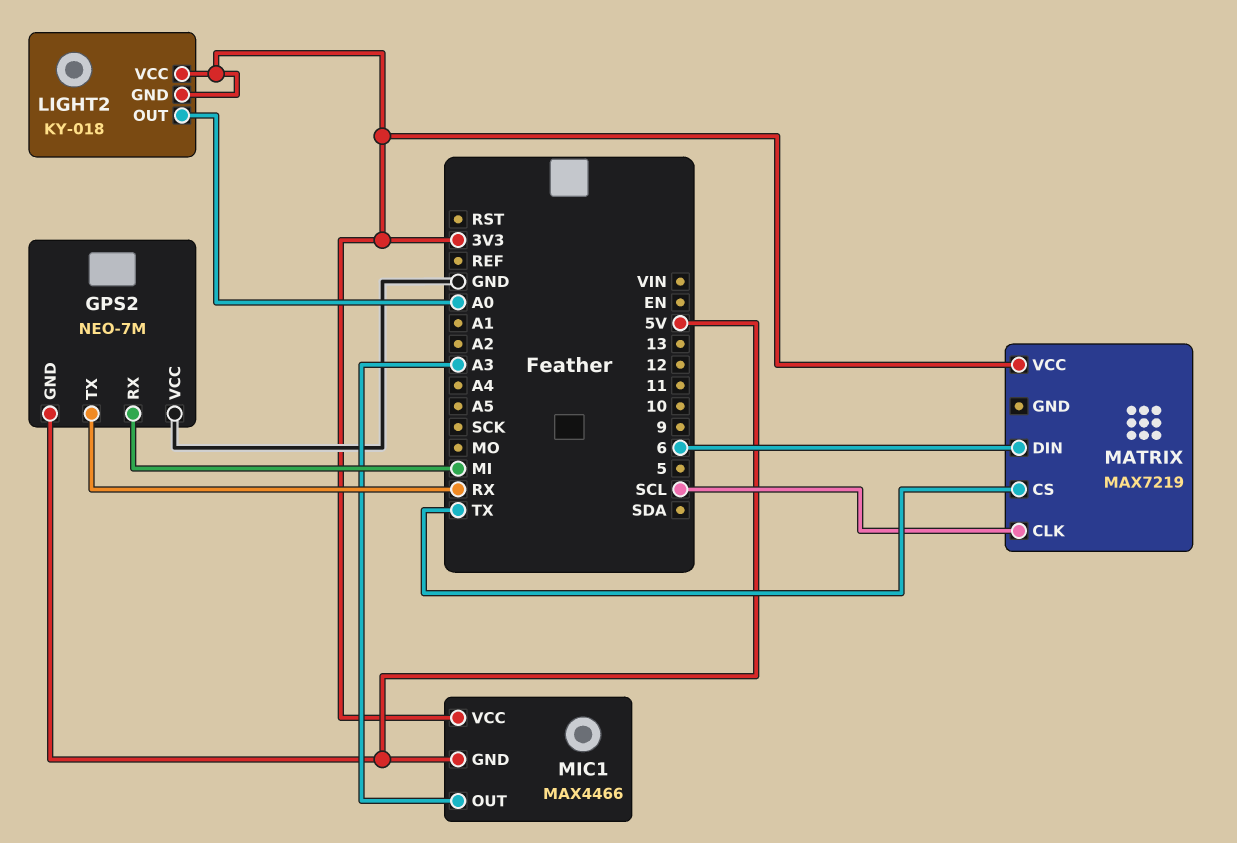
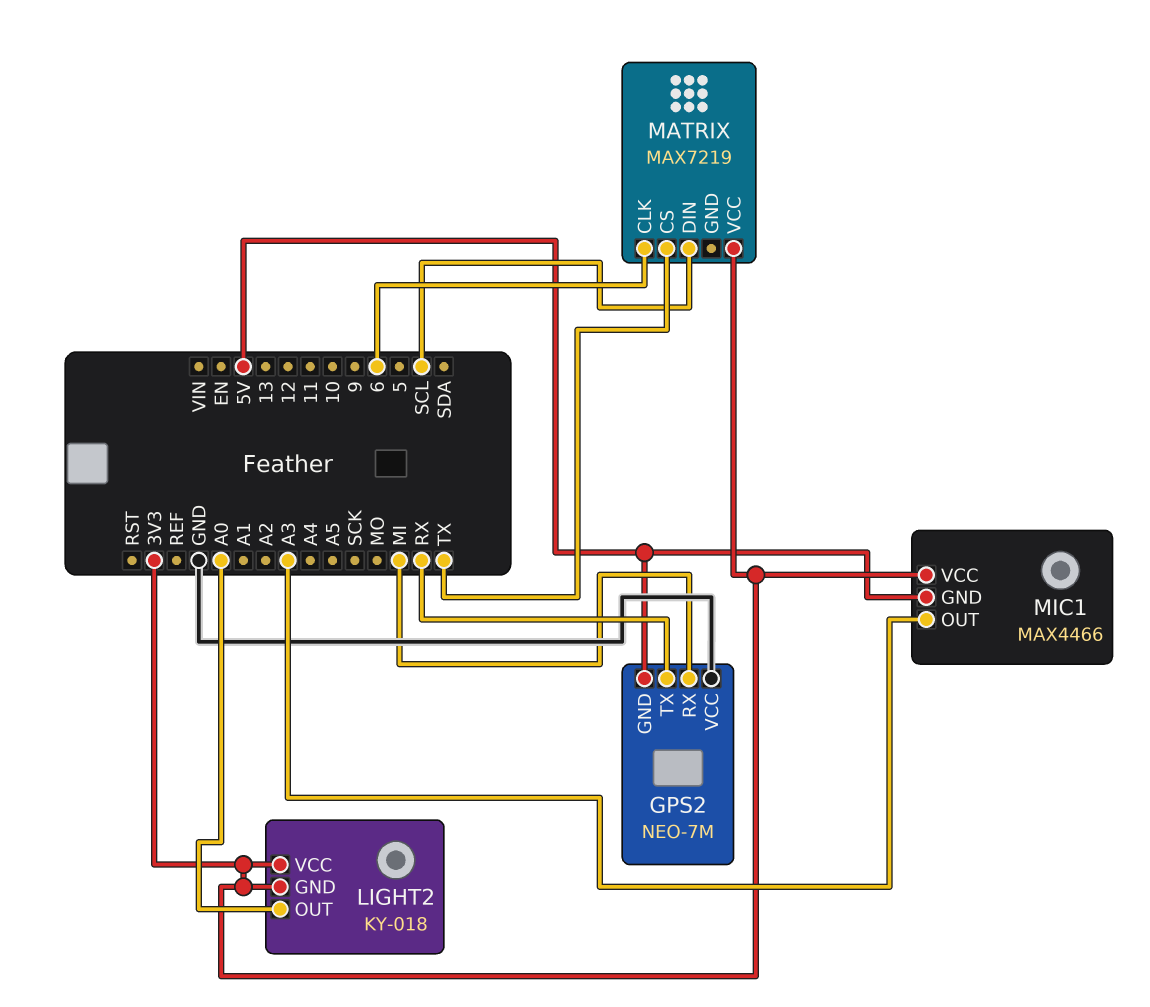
MATRIX pin CLK: SCL -> 6
MATRIX pin DIN: 6 -> SCL

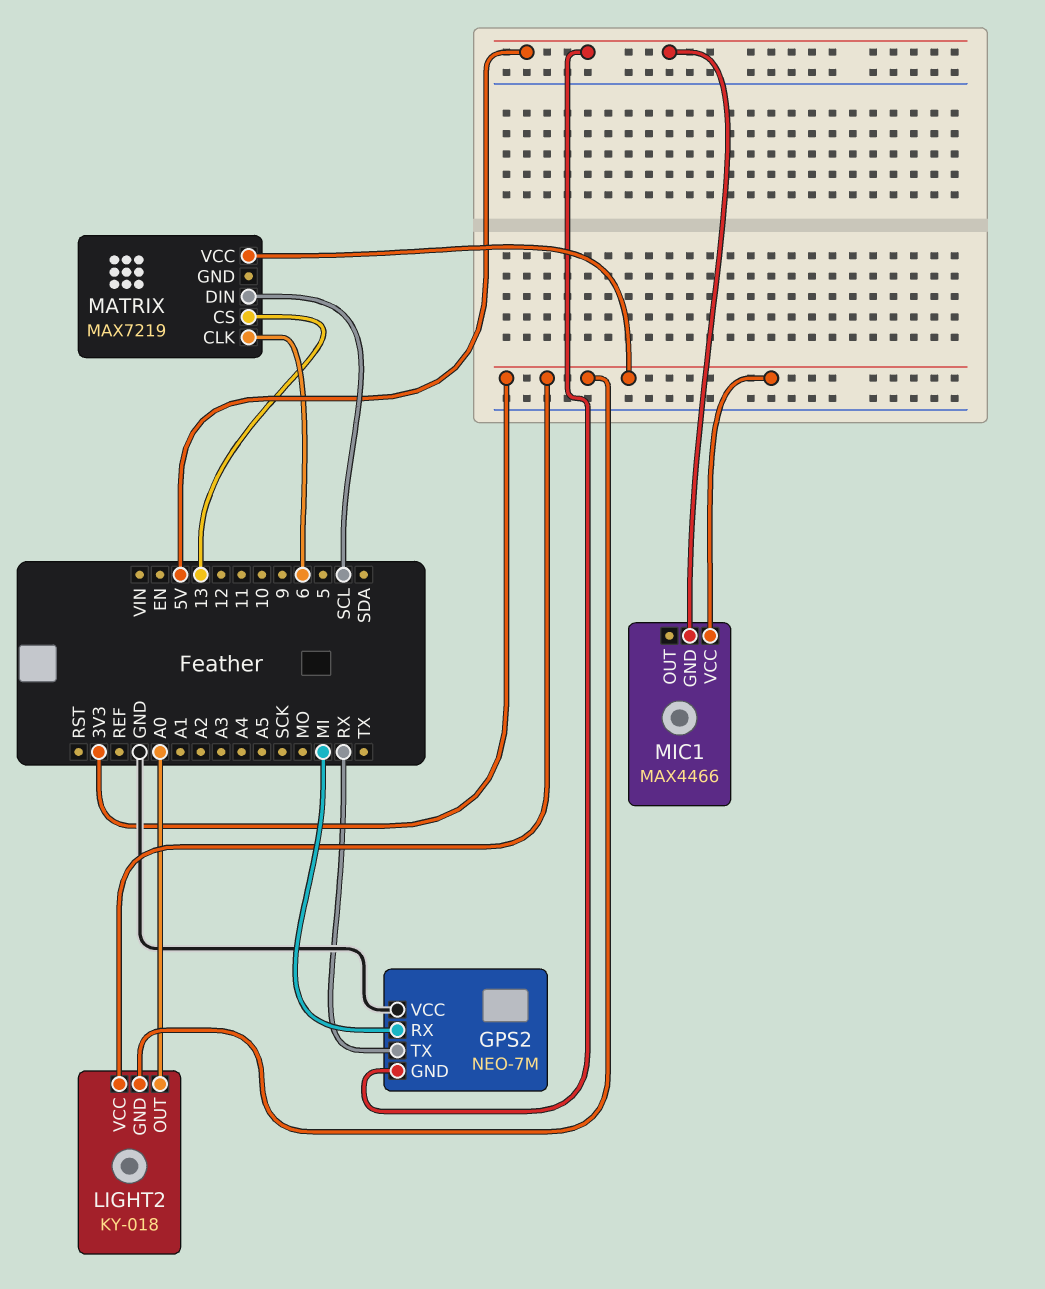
MATRIX pin CS: TX -> 13
MIC1 pin OUT: A3 -> none

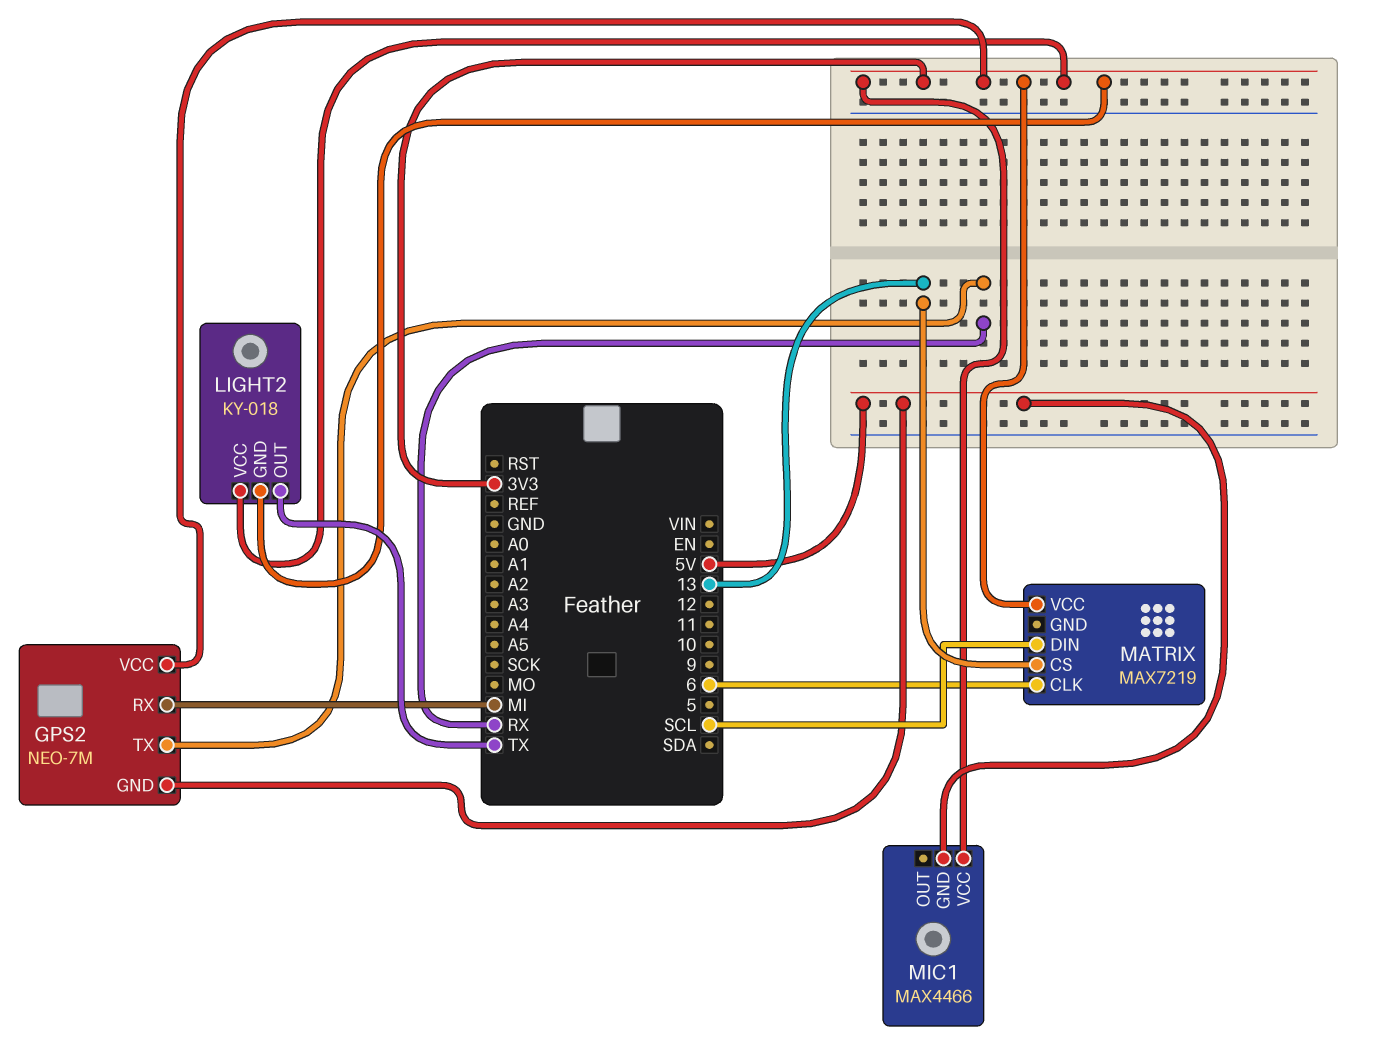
GPS2 pin VCC: GND -> 3V3
LIGHT2 pin OUT: A0 -> TX

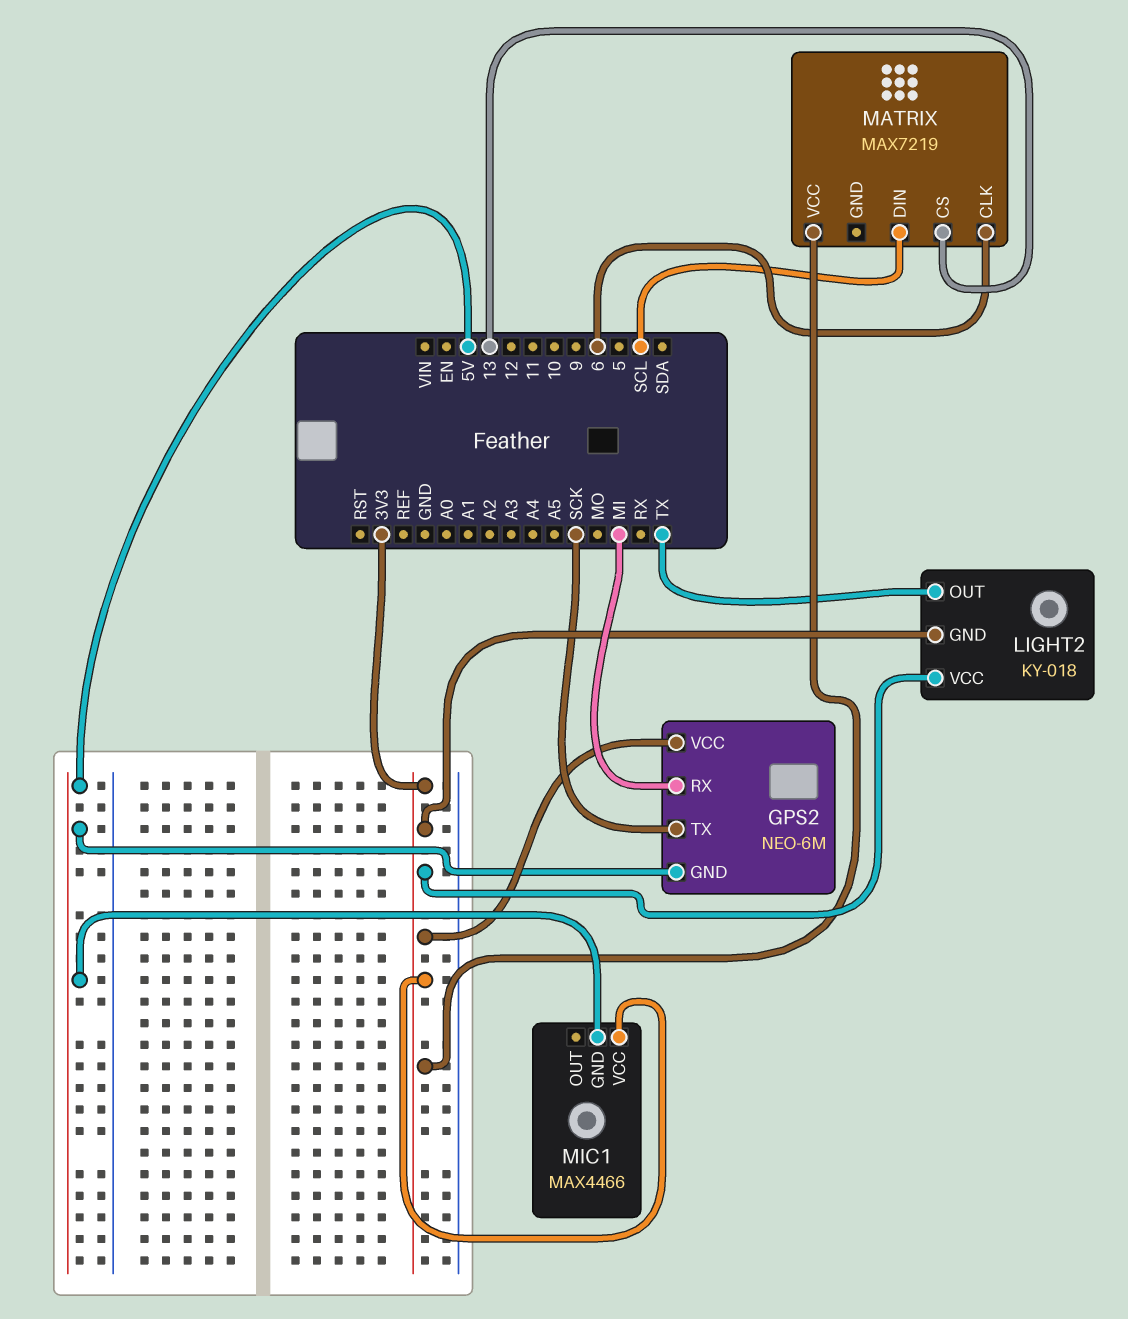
GPS2: NEO-7M -> NEO-6M
GPS2 pin TX: RX -> SCK

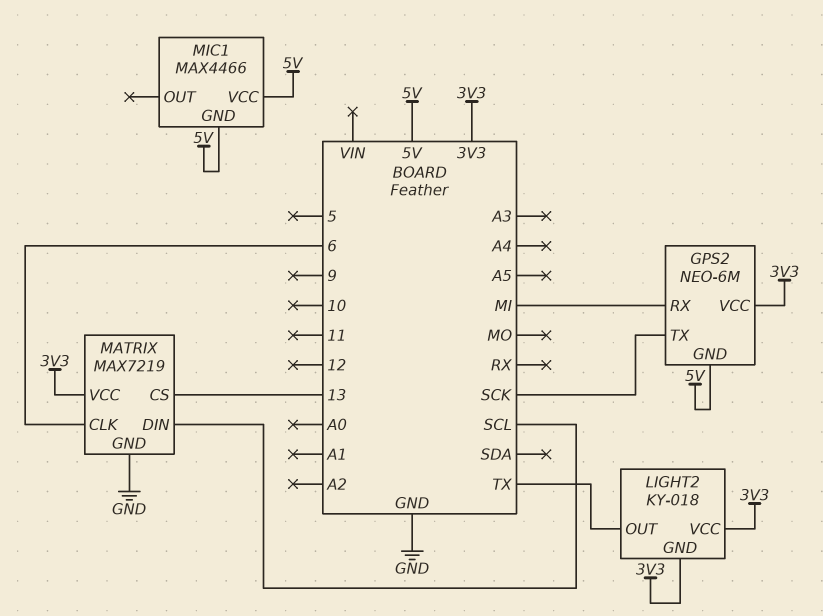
MATRIX pin GND: none -> GND
MIC1 pin VCC: 3V3 -> 5V

